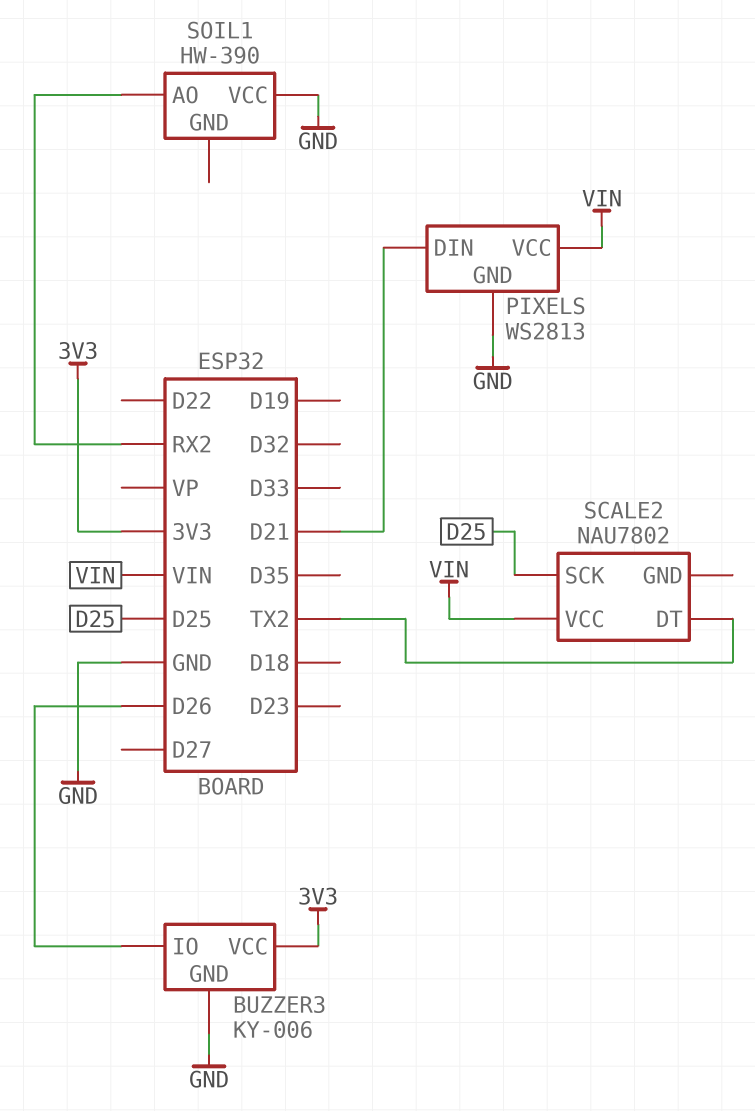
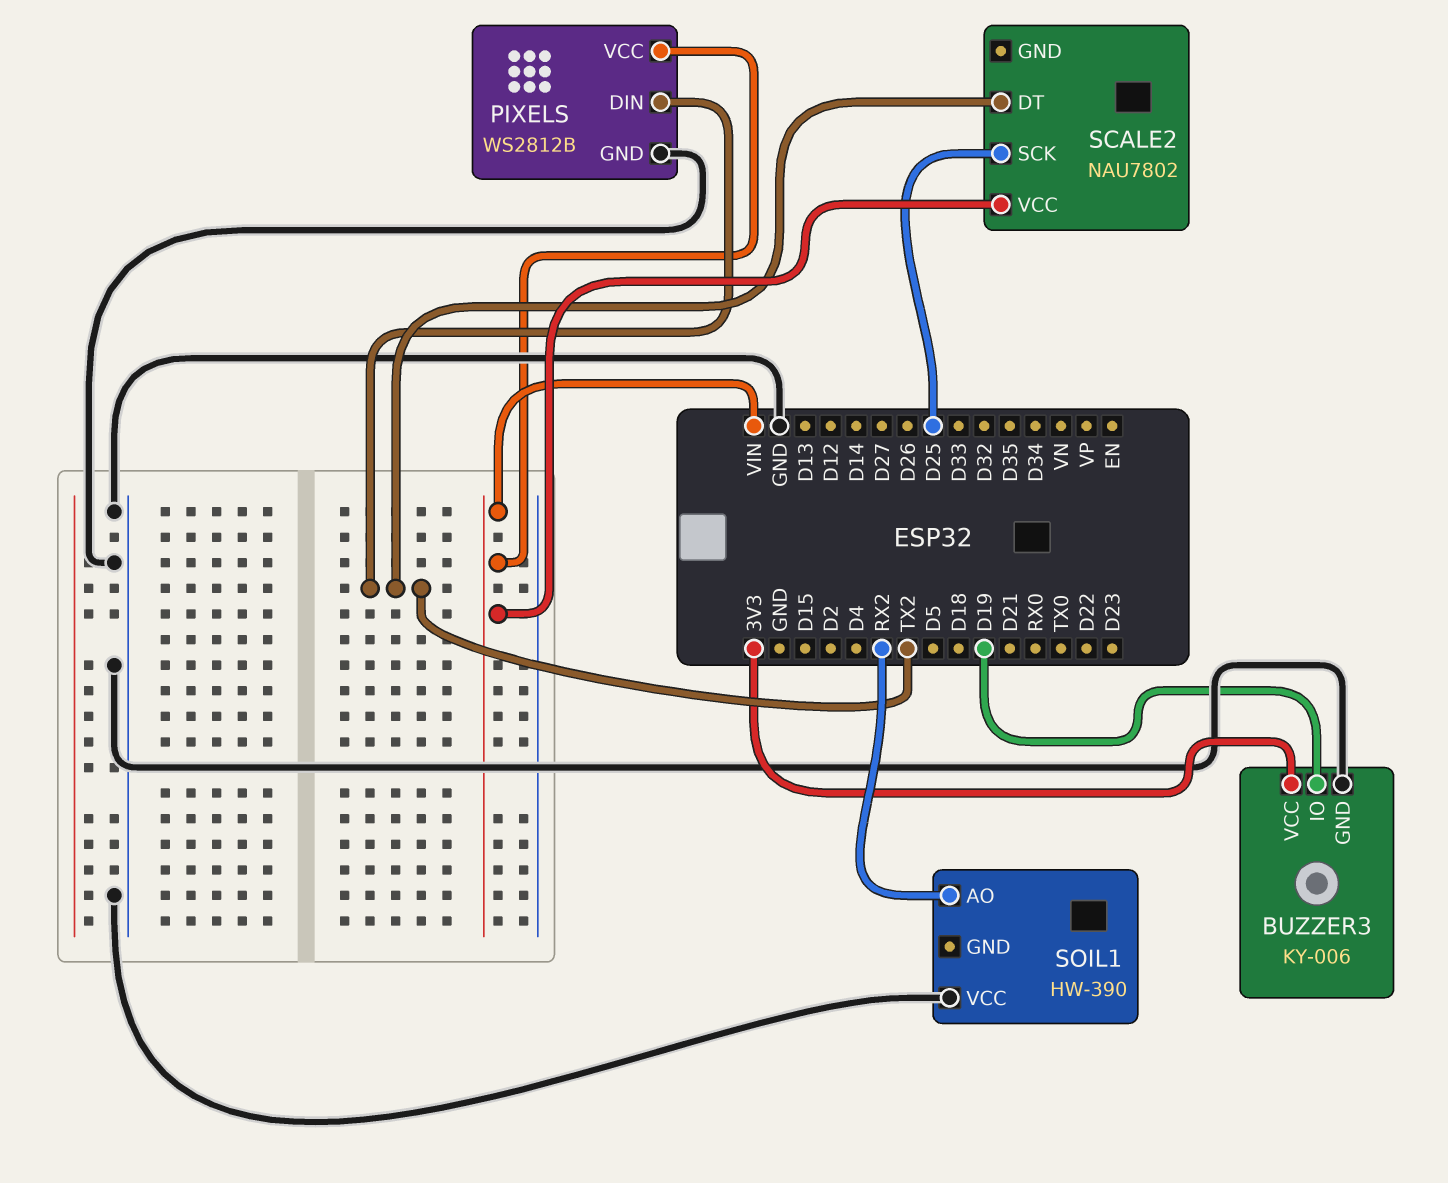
BUZZER3 pin IO: D26 -> D19
PIXELS: WS2813 -> WS2812B
PIXELS pin DIN: D21 -> TX2

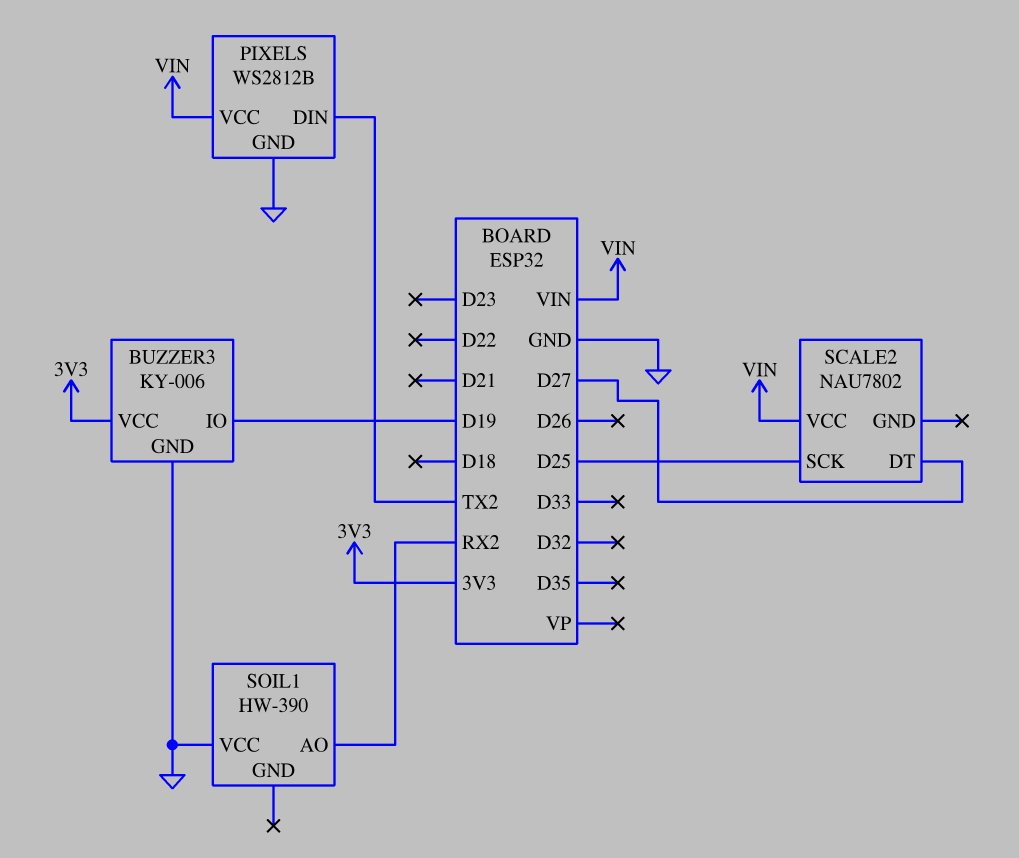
SCALE2 pin DT: TX2 -> D27

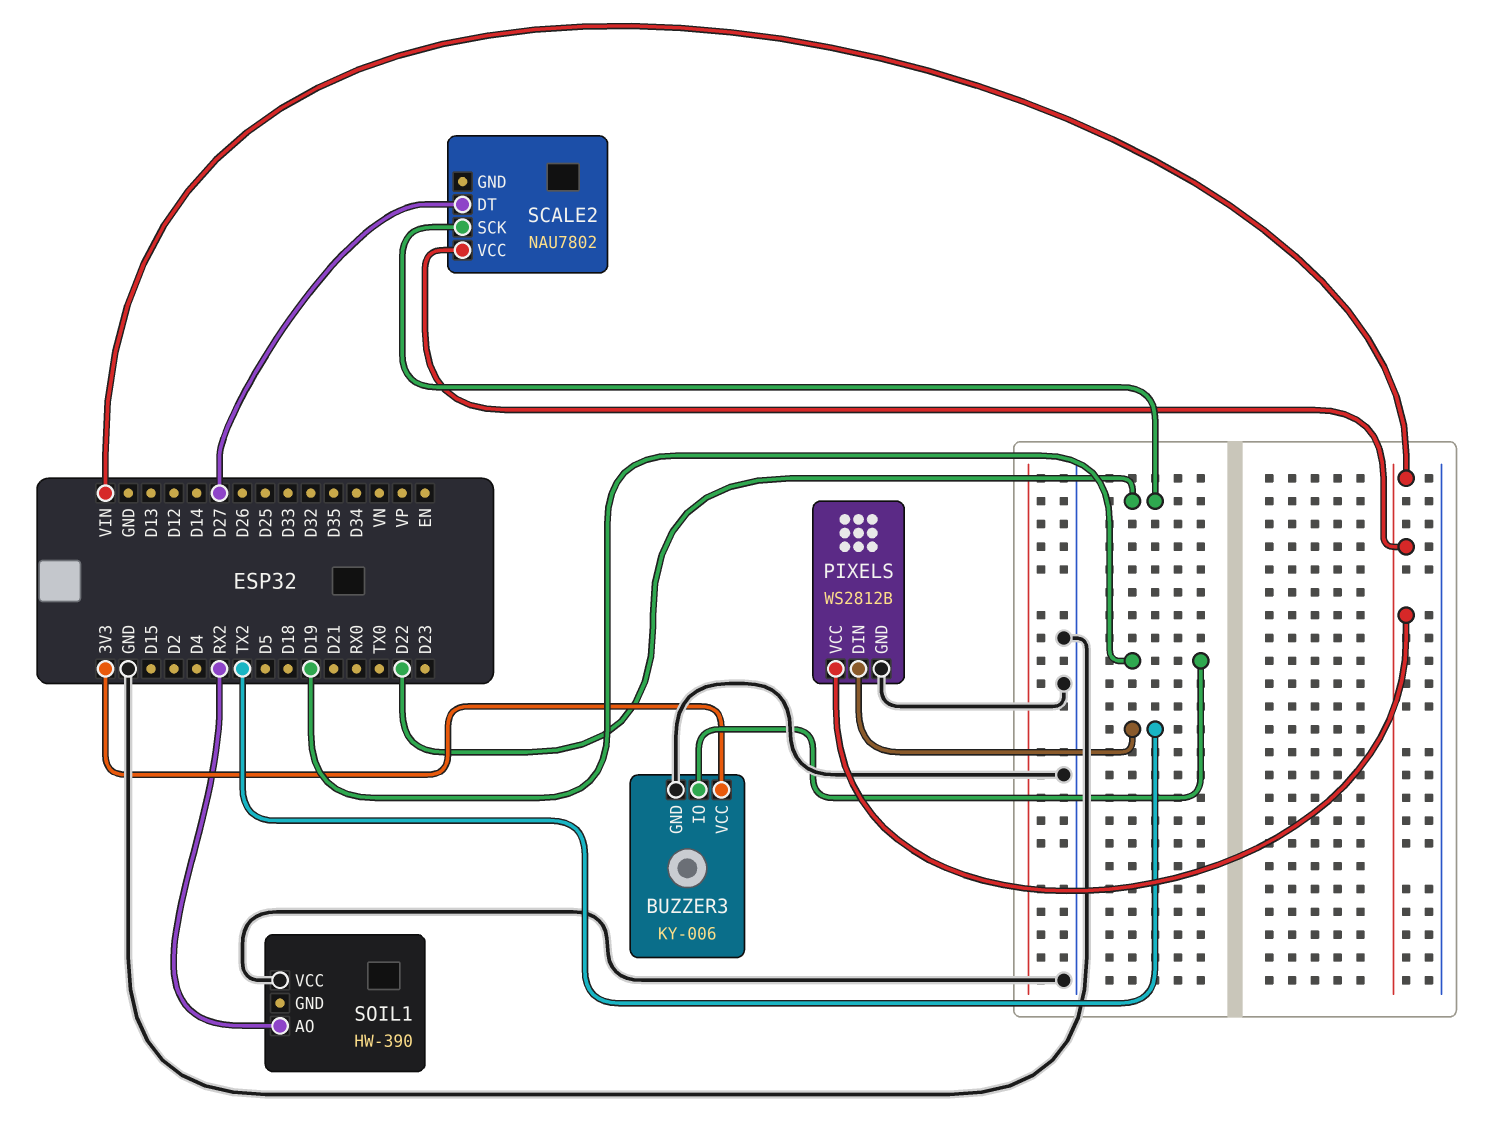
SCALE2 pin SCK: D25 -> D22

